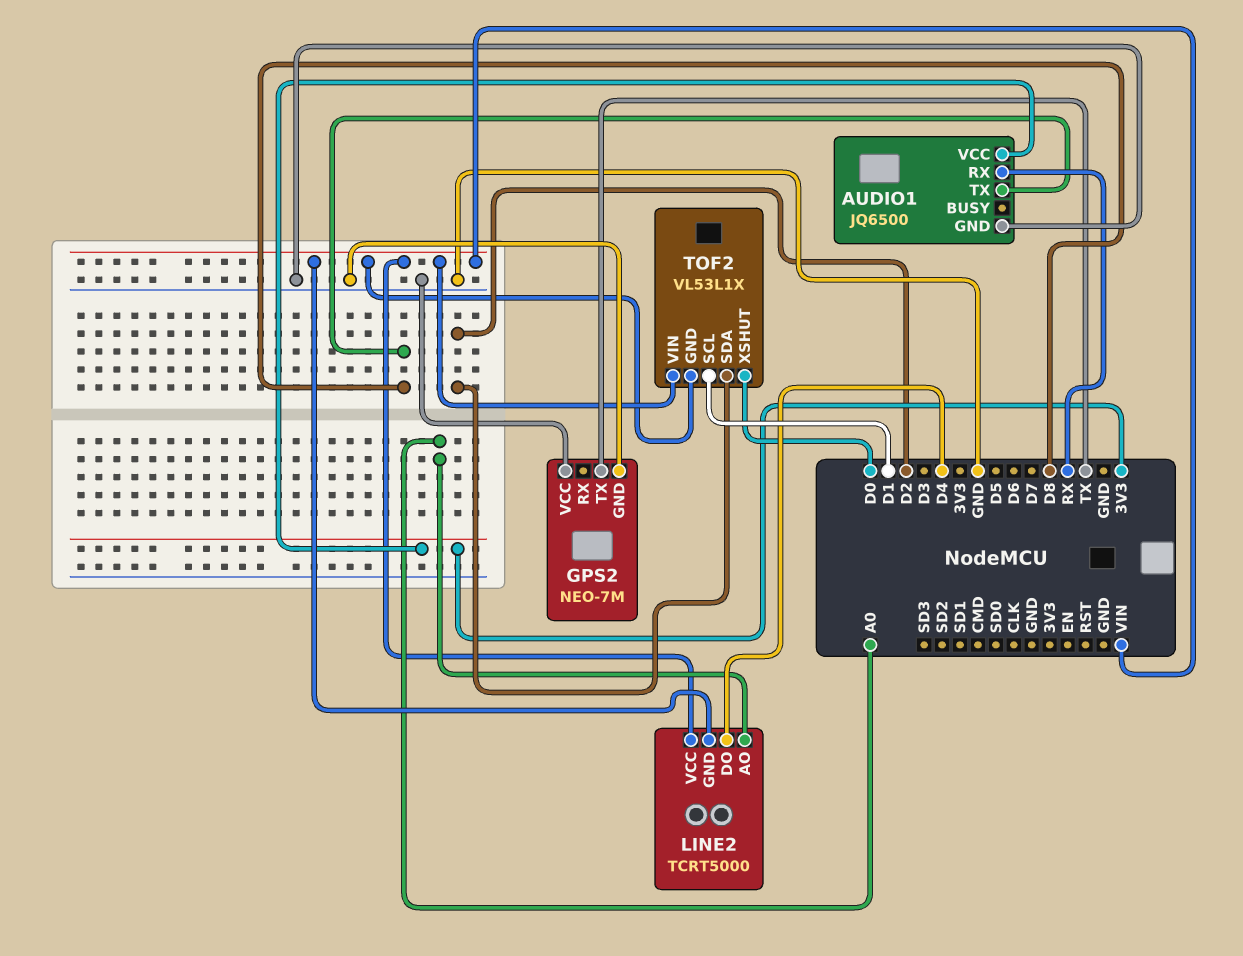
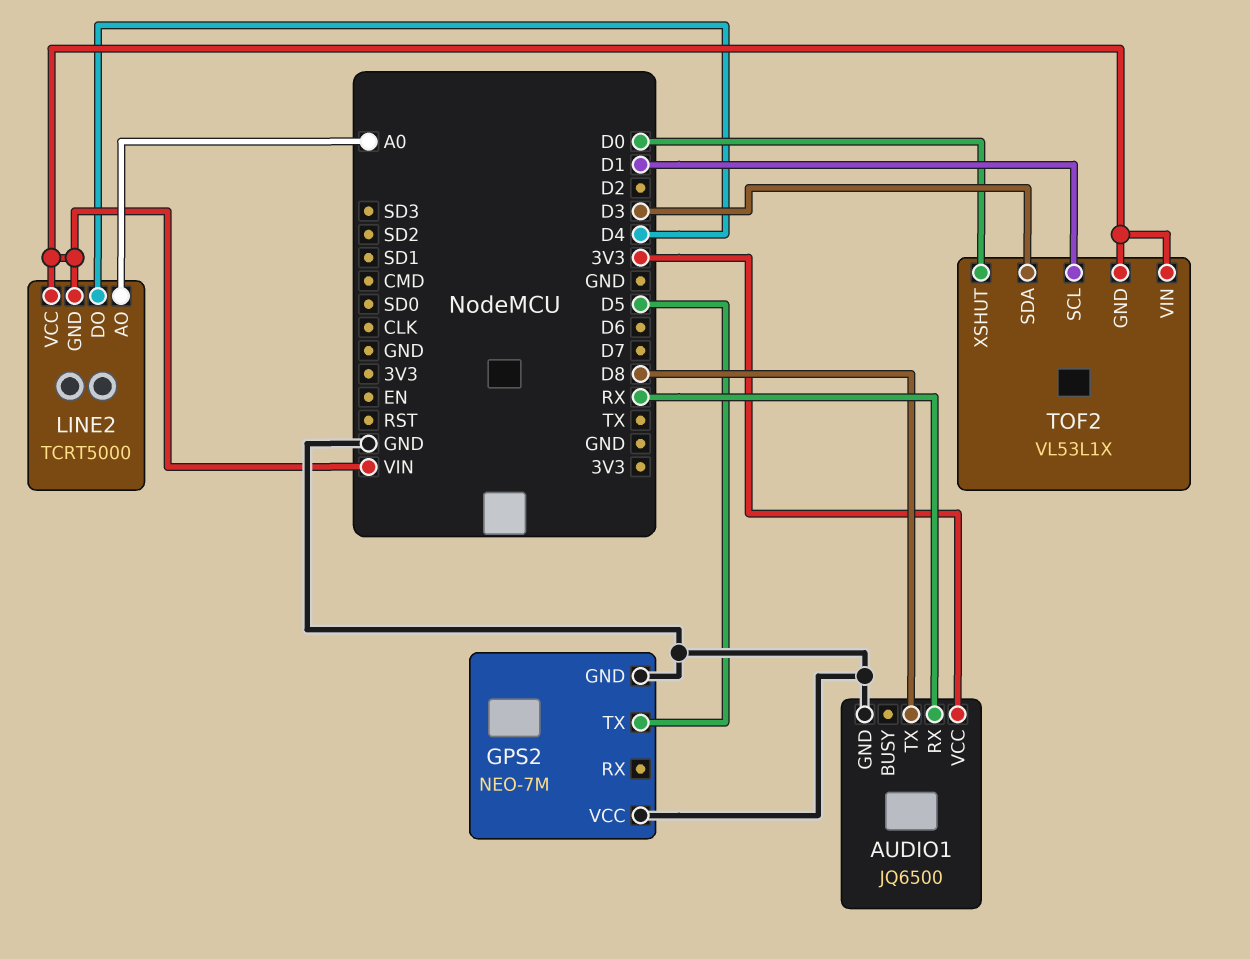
GPS2 pin TX: TX -> D5
TOF2 pin SDA: D2 -> D3

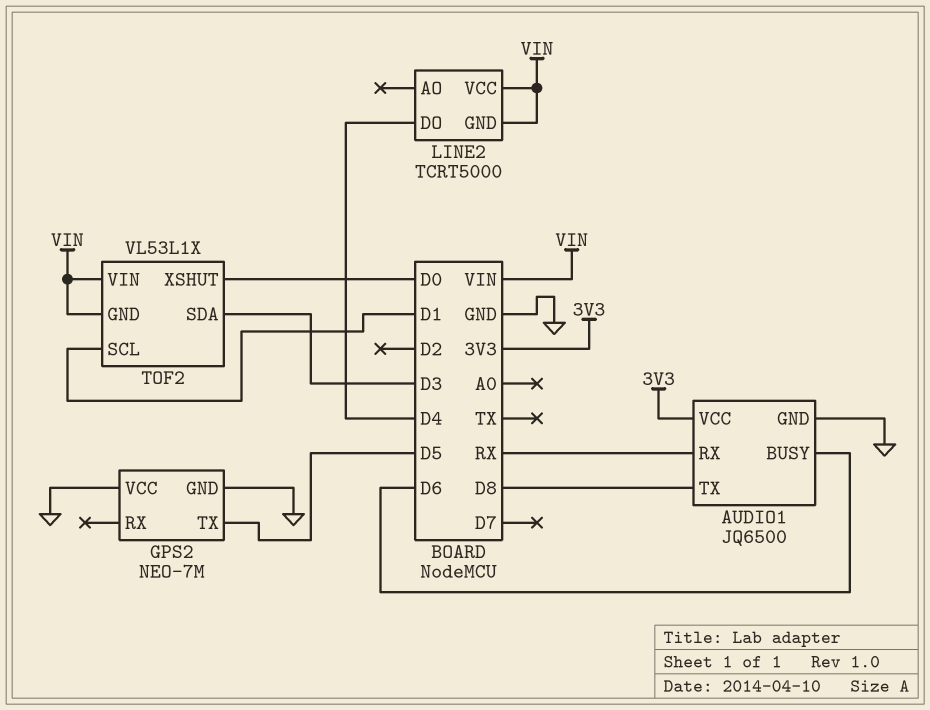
AUDIO1 pin BUSY: none -> D6
LINE2 pin AO: A0 -> none

